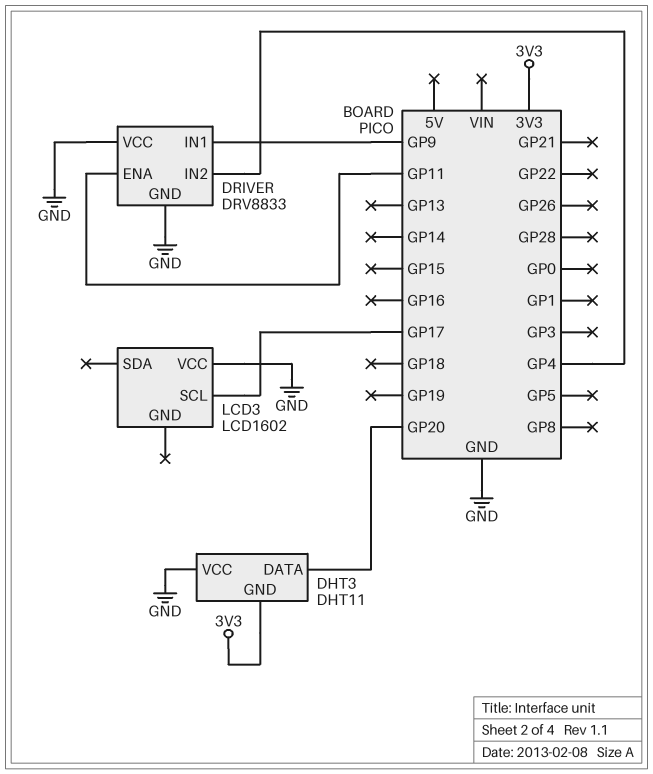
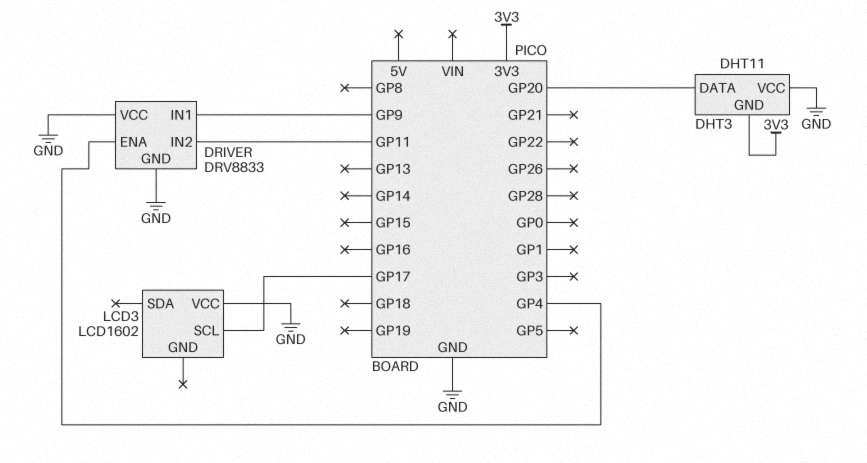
DRIVER pin ENA: GP11 -> GP4
DRIVER pin IN2: GP4 -> GP11

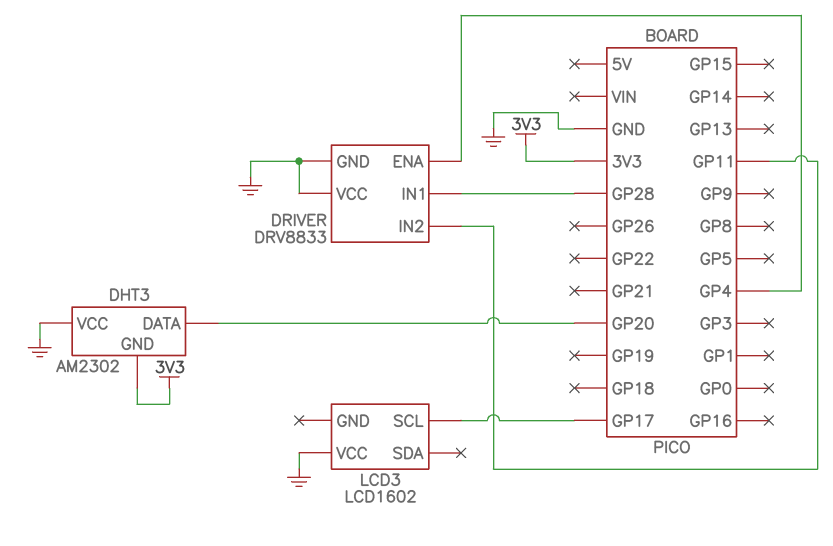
DHT3: DHT11 -> AM2302
DRIVER pin IN1: GP9 -> GP28

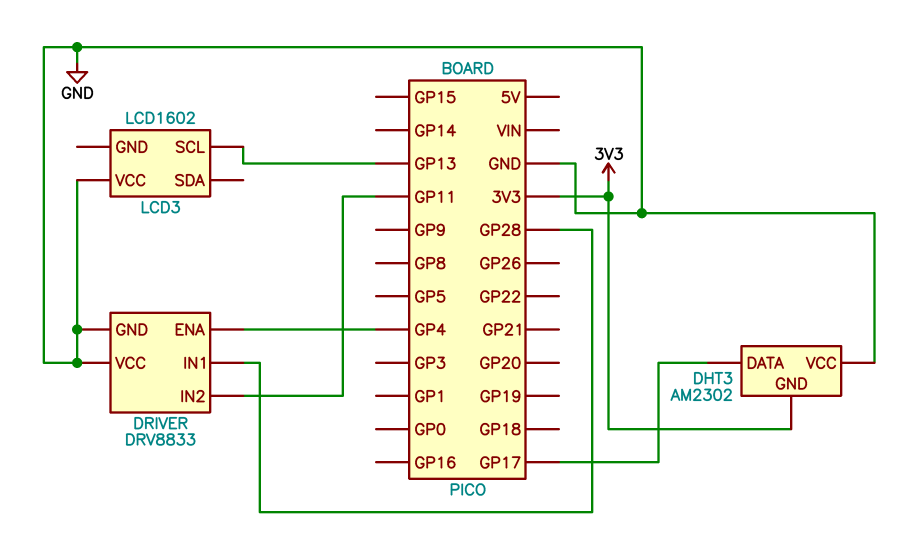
DHT3 pin DATA: GP20 -> GP17
LCD3 pin SCL: GP17 -> GP13

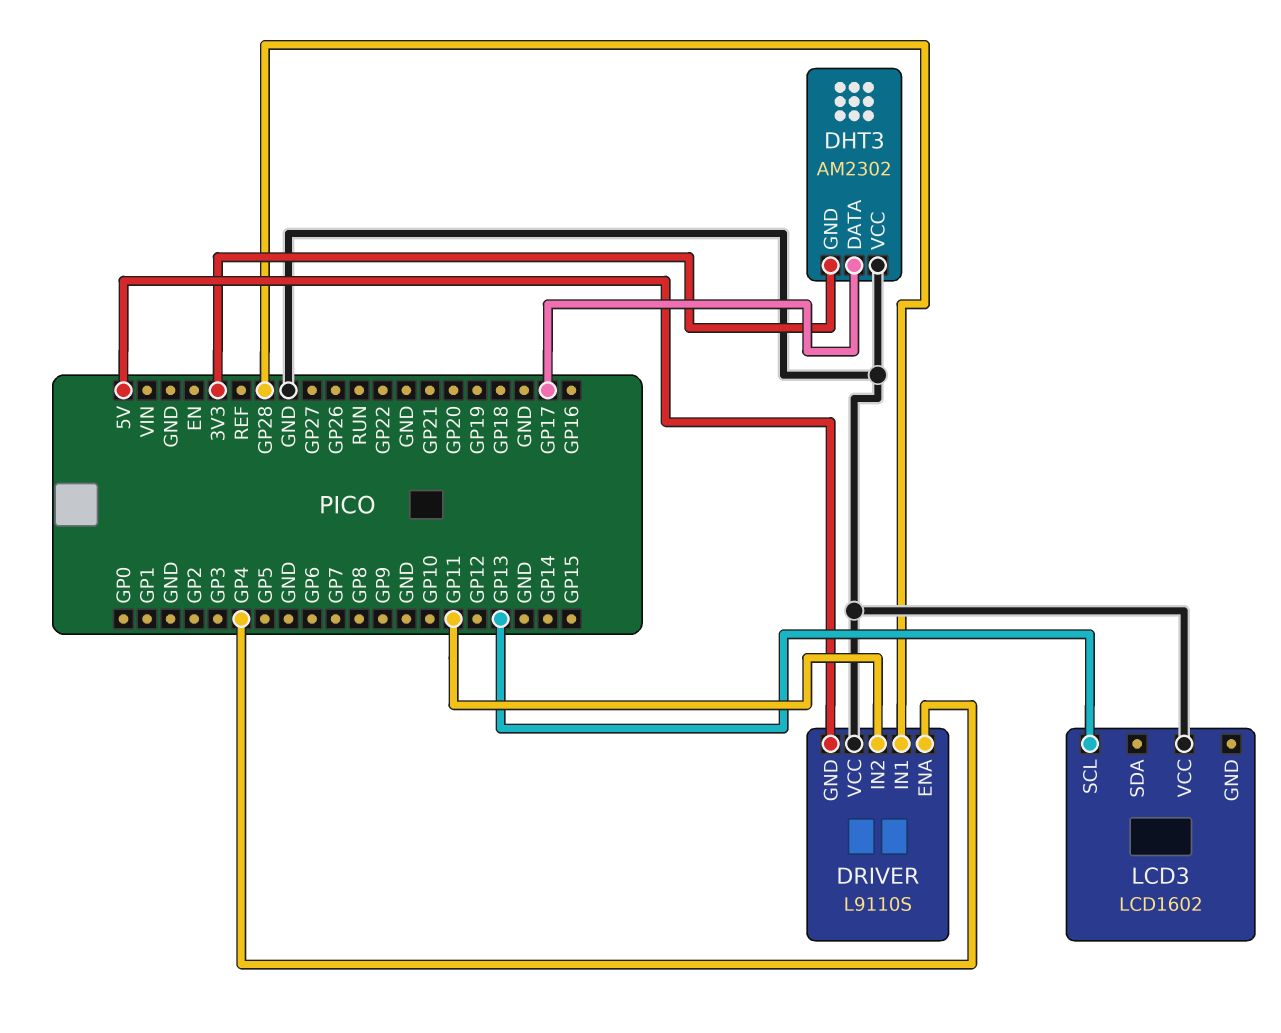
DRIVER: DRV8833 -> L9110S
DRIVER pin GND: GND -> 5V

